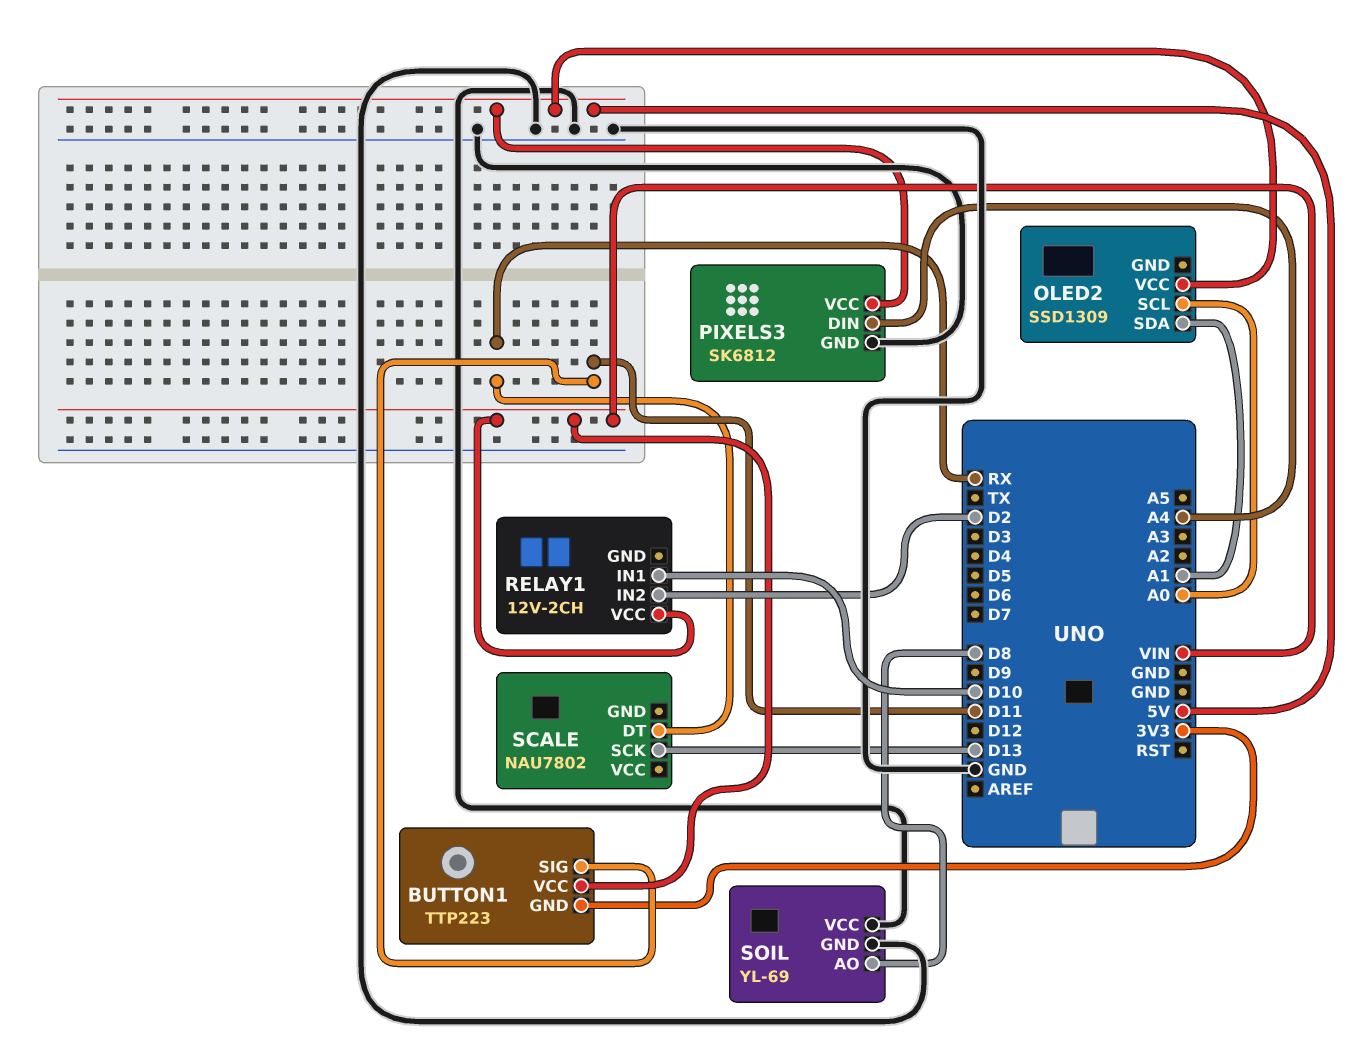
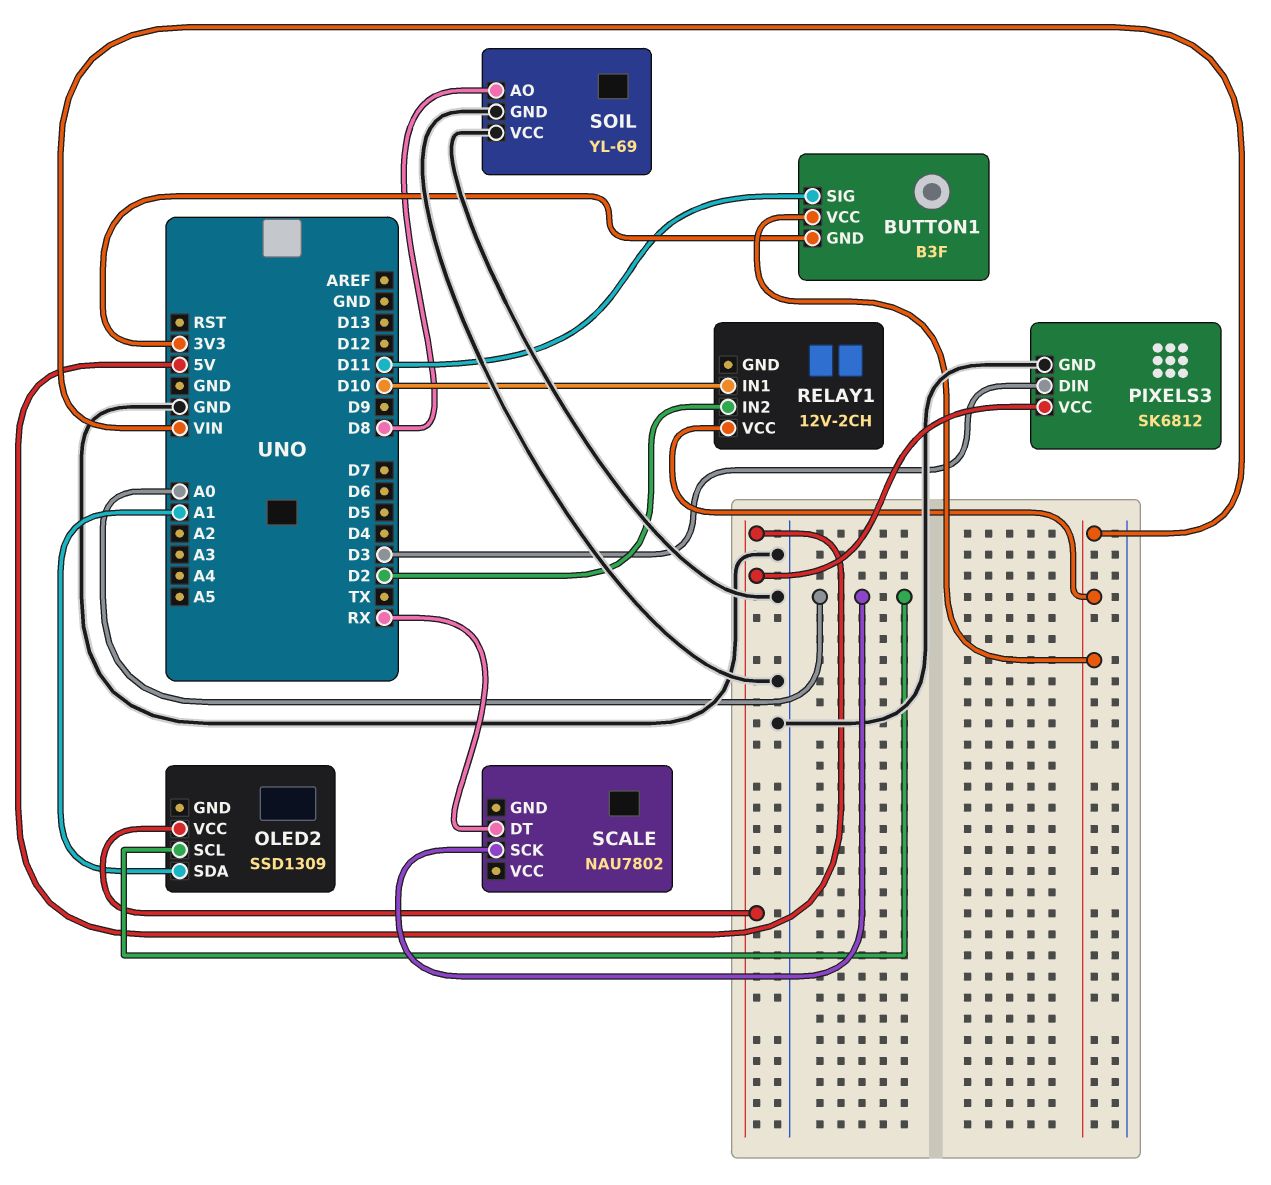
BUTTON1: TTP223 -> B3F
PIXELS3 pin DIN: A4 -> D3
SCALE pin SCK: D13 -> A0

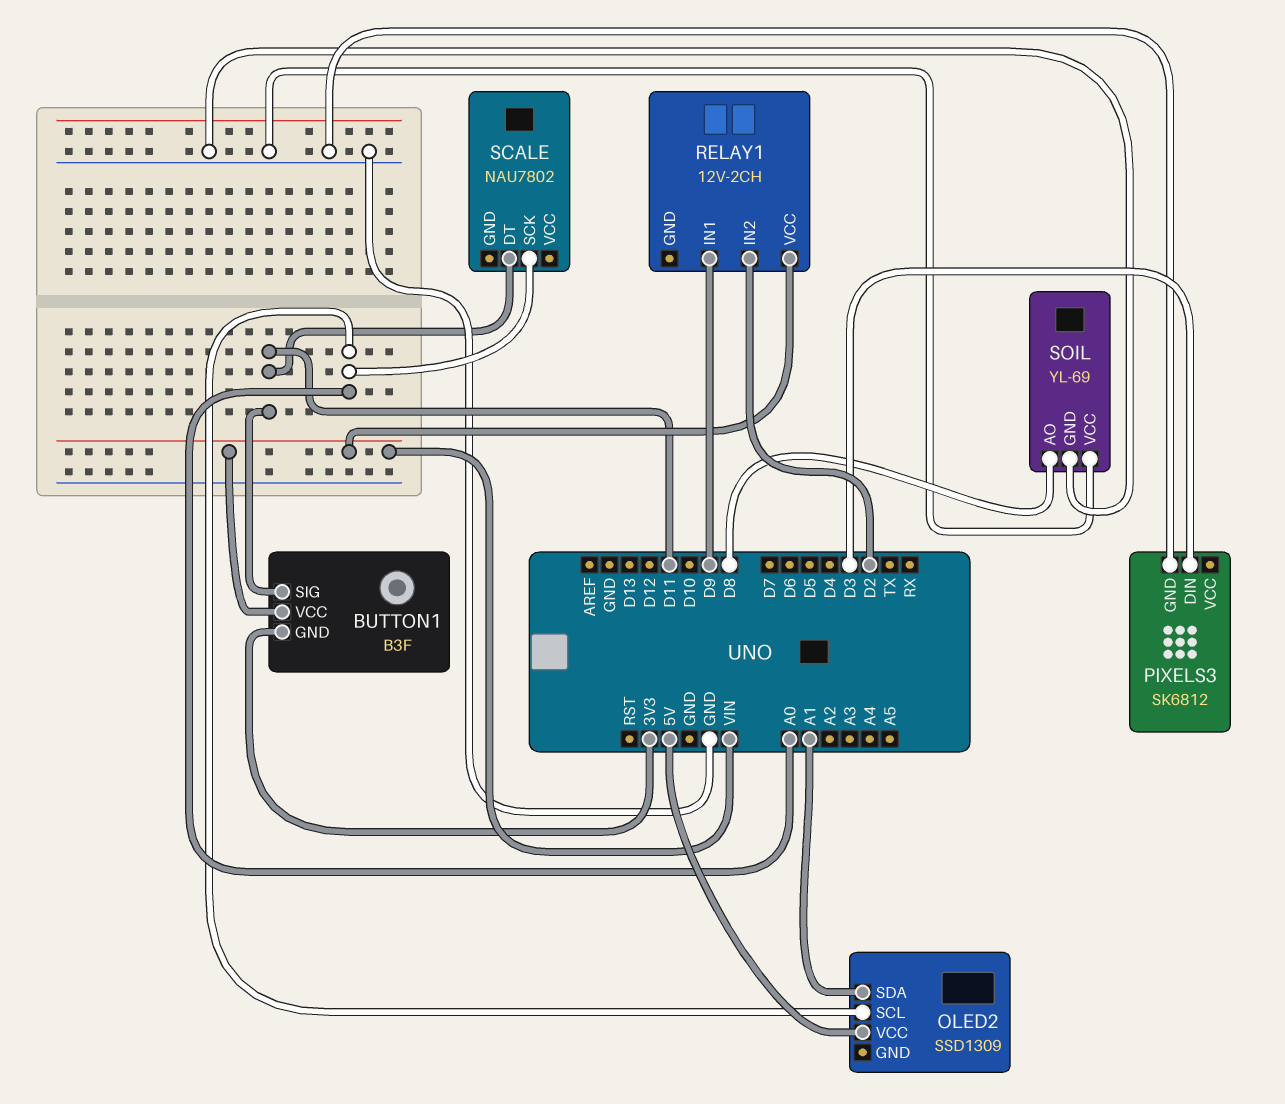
PIXELS3 pin VCC: 5V -> none
RELAY1 pin IN1: D10 -> D9
SCALE pin DT: RX -> D11

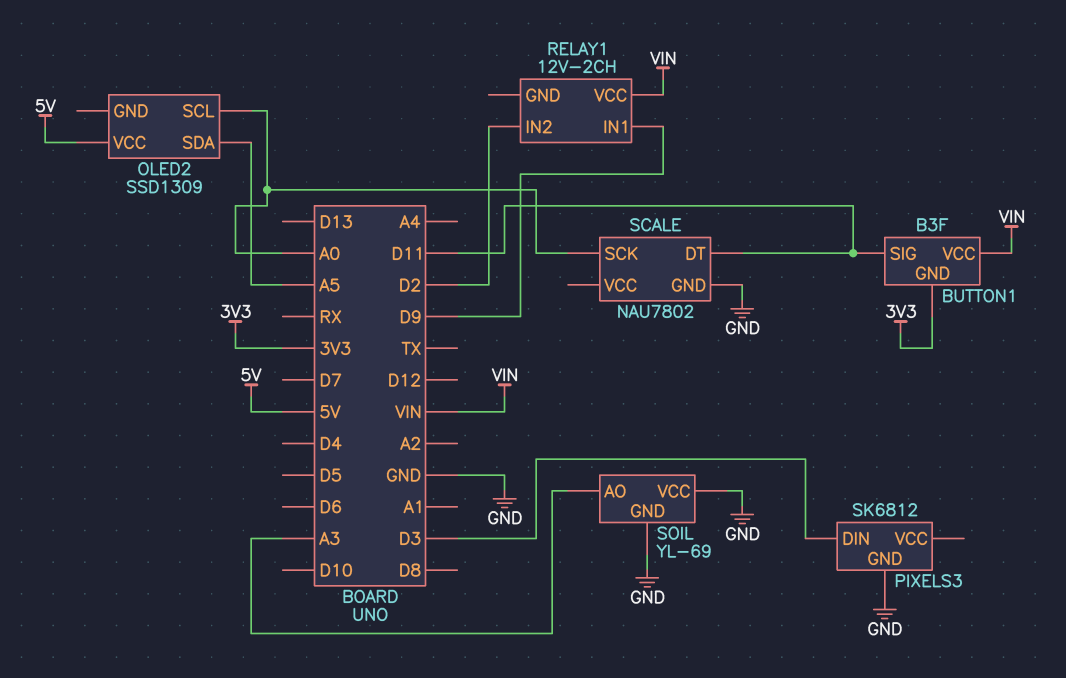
OLED2 pin SDA: A1 -> A5
SCALE pin GND: none -> GND
SOIL pin AO: D8 -> A3

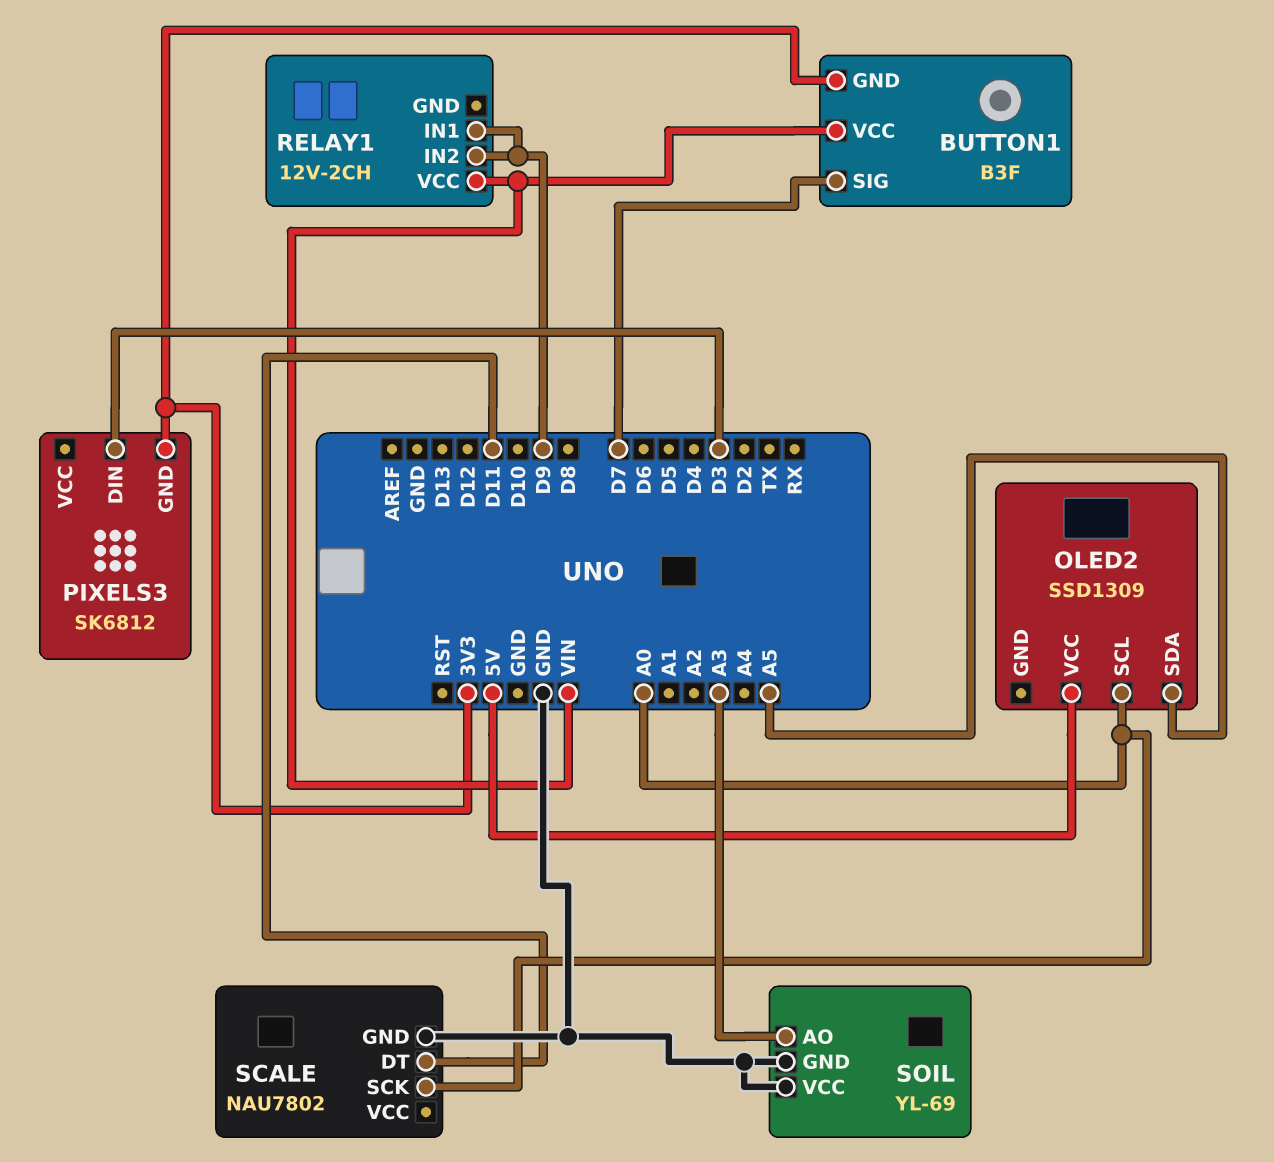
BUTTON1 pin SIG: D11 -> D7
PIXELS3 pin GND: GND -> 3V3
RELAY1 pin IN2: D2 -> D9

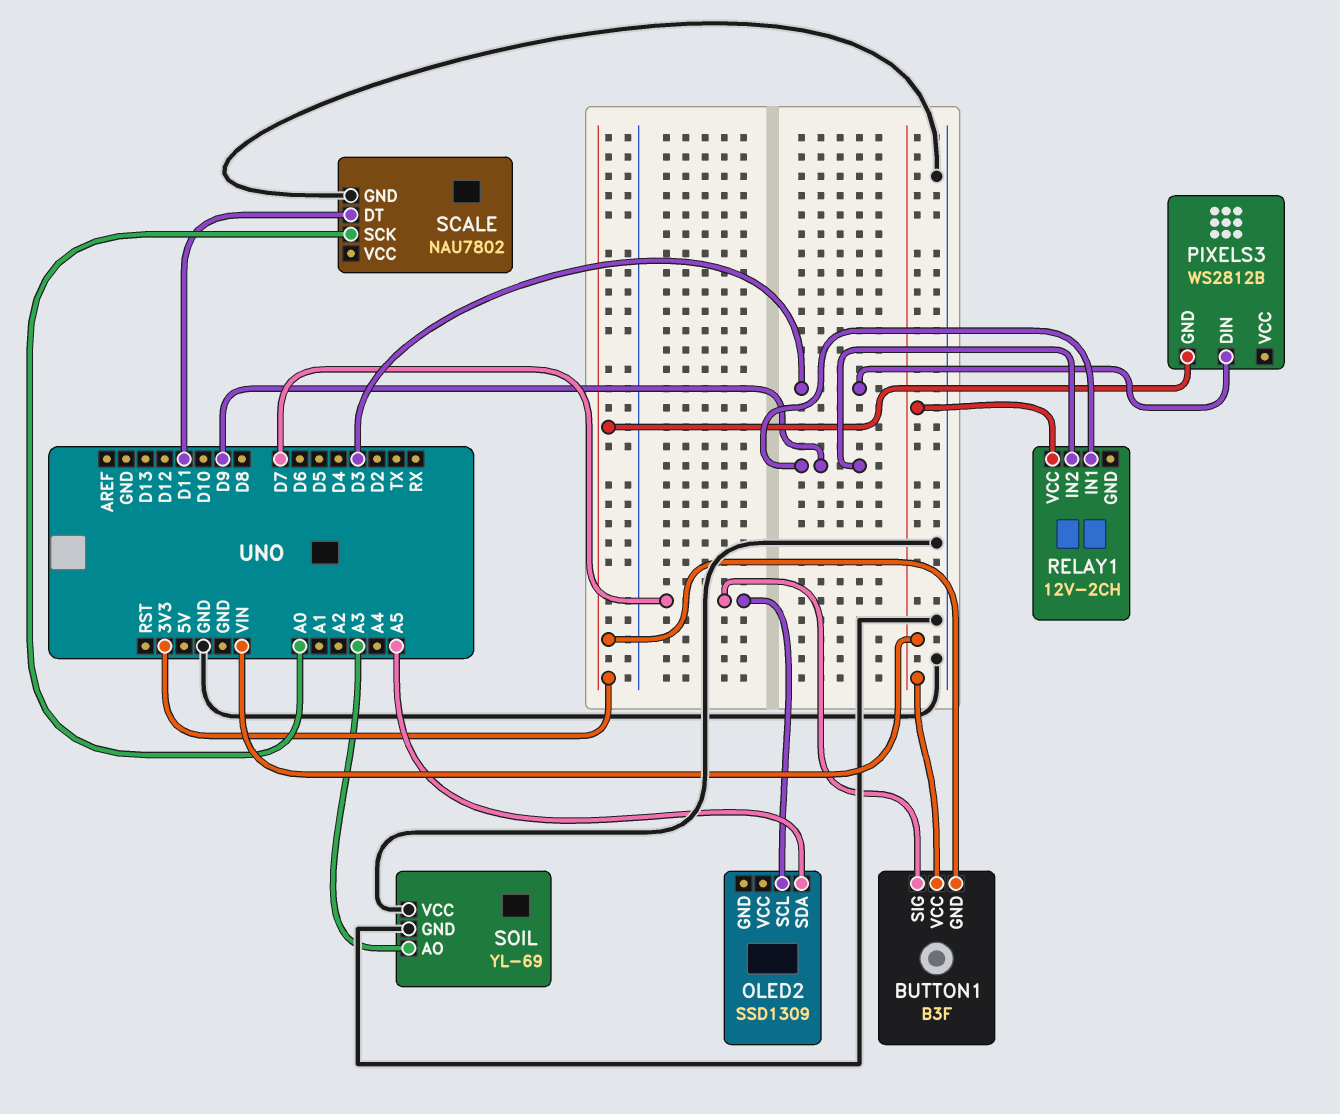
OLED2 pin SCL: A0 -> D7
OLED2 pin VCC: 5V -> none
PIXELS3: SK6812 -> WS2812B

